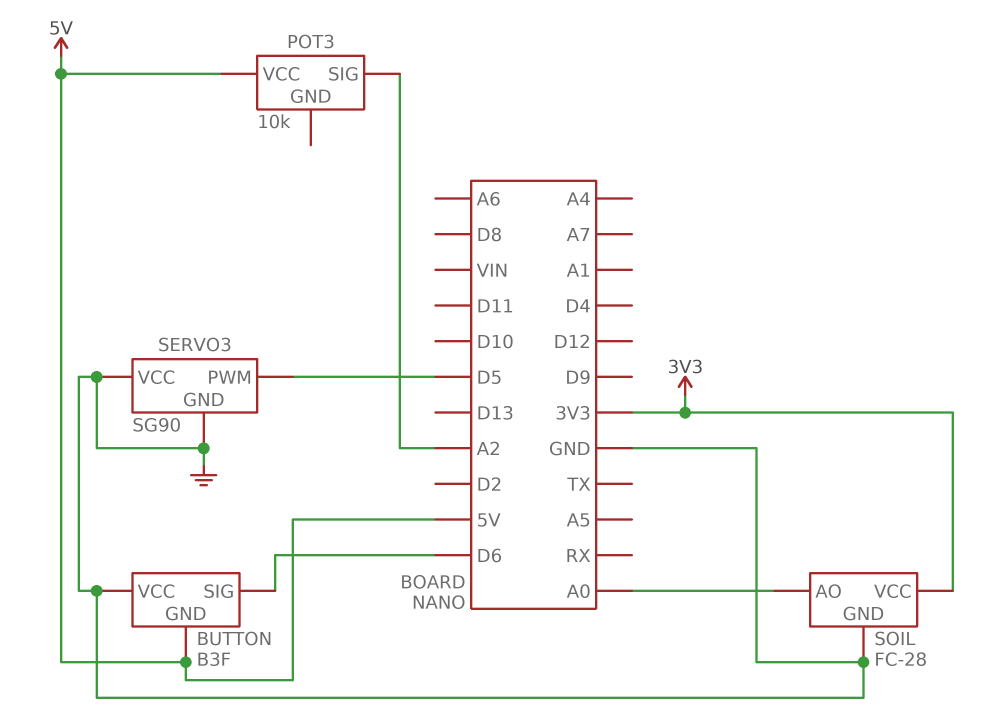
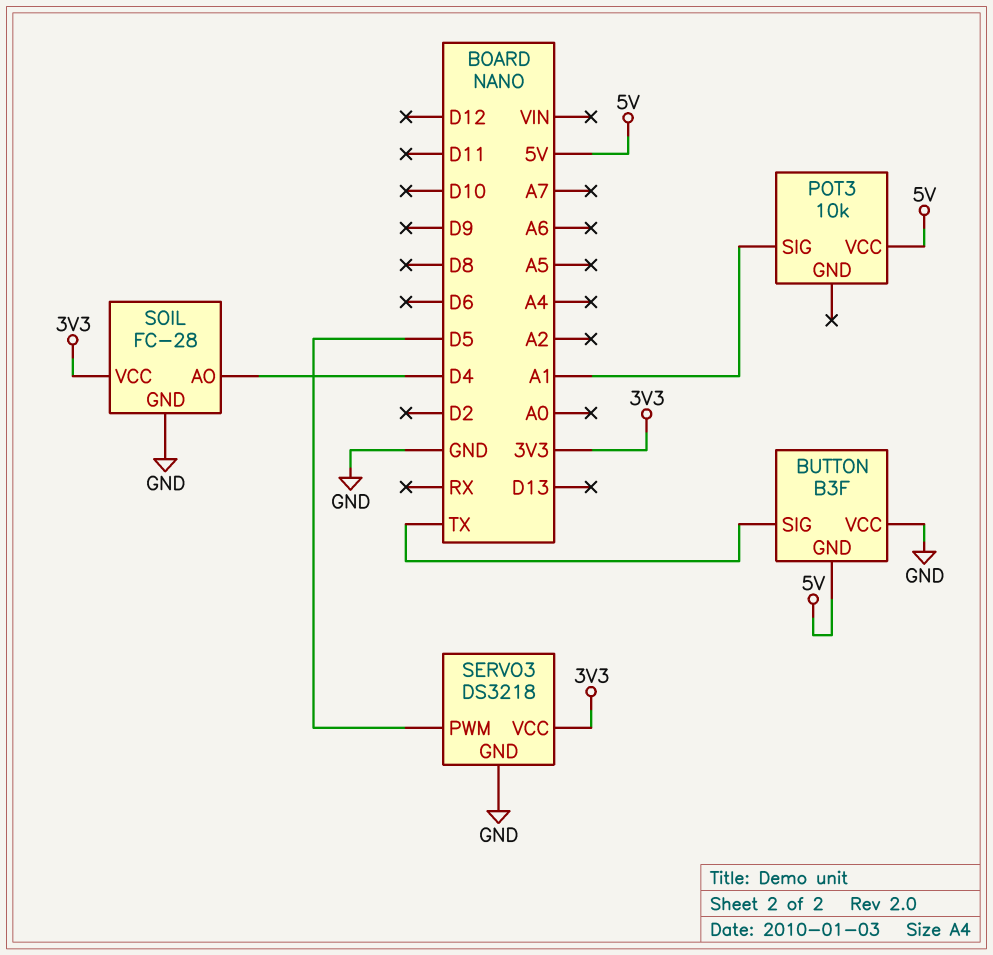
BUTTON pin SIG: D6 -> TX
POT3 pin SIG: A2 -> A1
SERVO3: SG90 -> DS3218
SERVO3 pin VCC: GND -> 3V3
SOIL pin AO: A0 -> D4

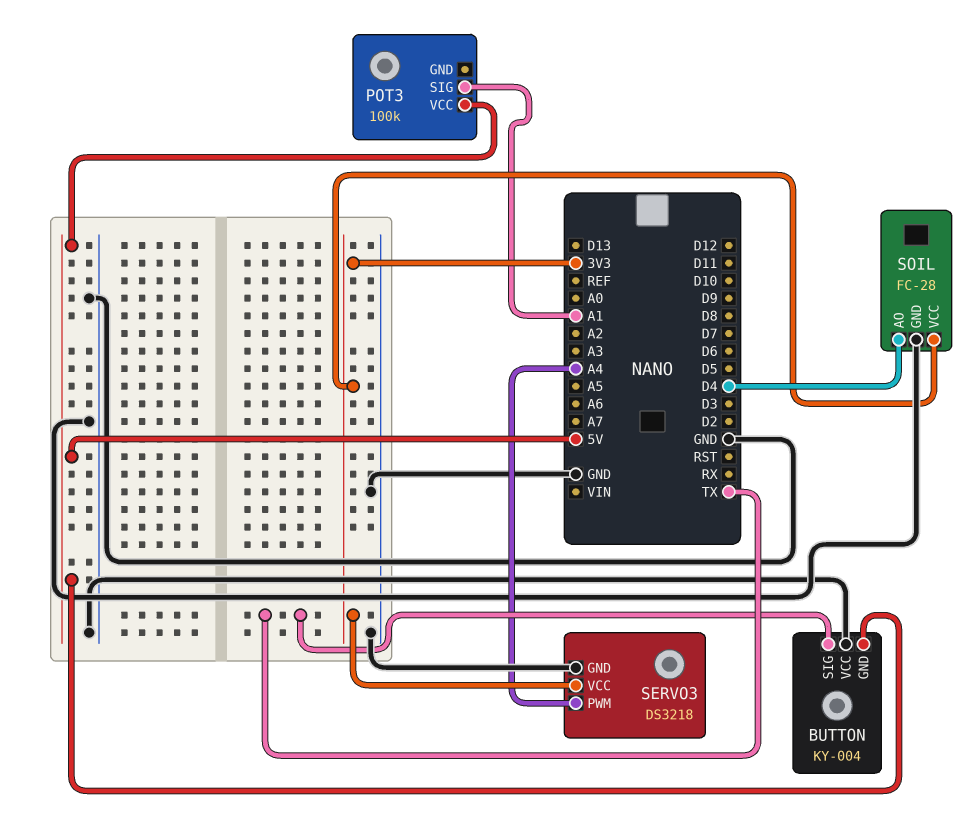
BUTTON: B3F -> KY-004
POT3: 10k -> 100k
SERVO3 pin PWM: D5 -> A4

